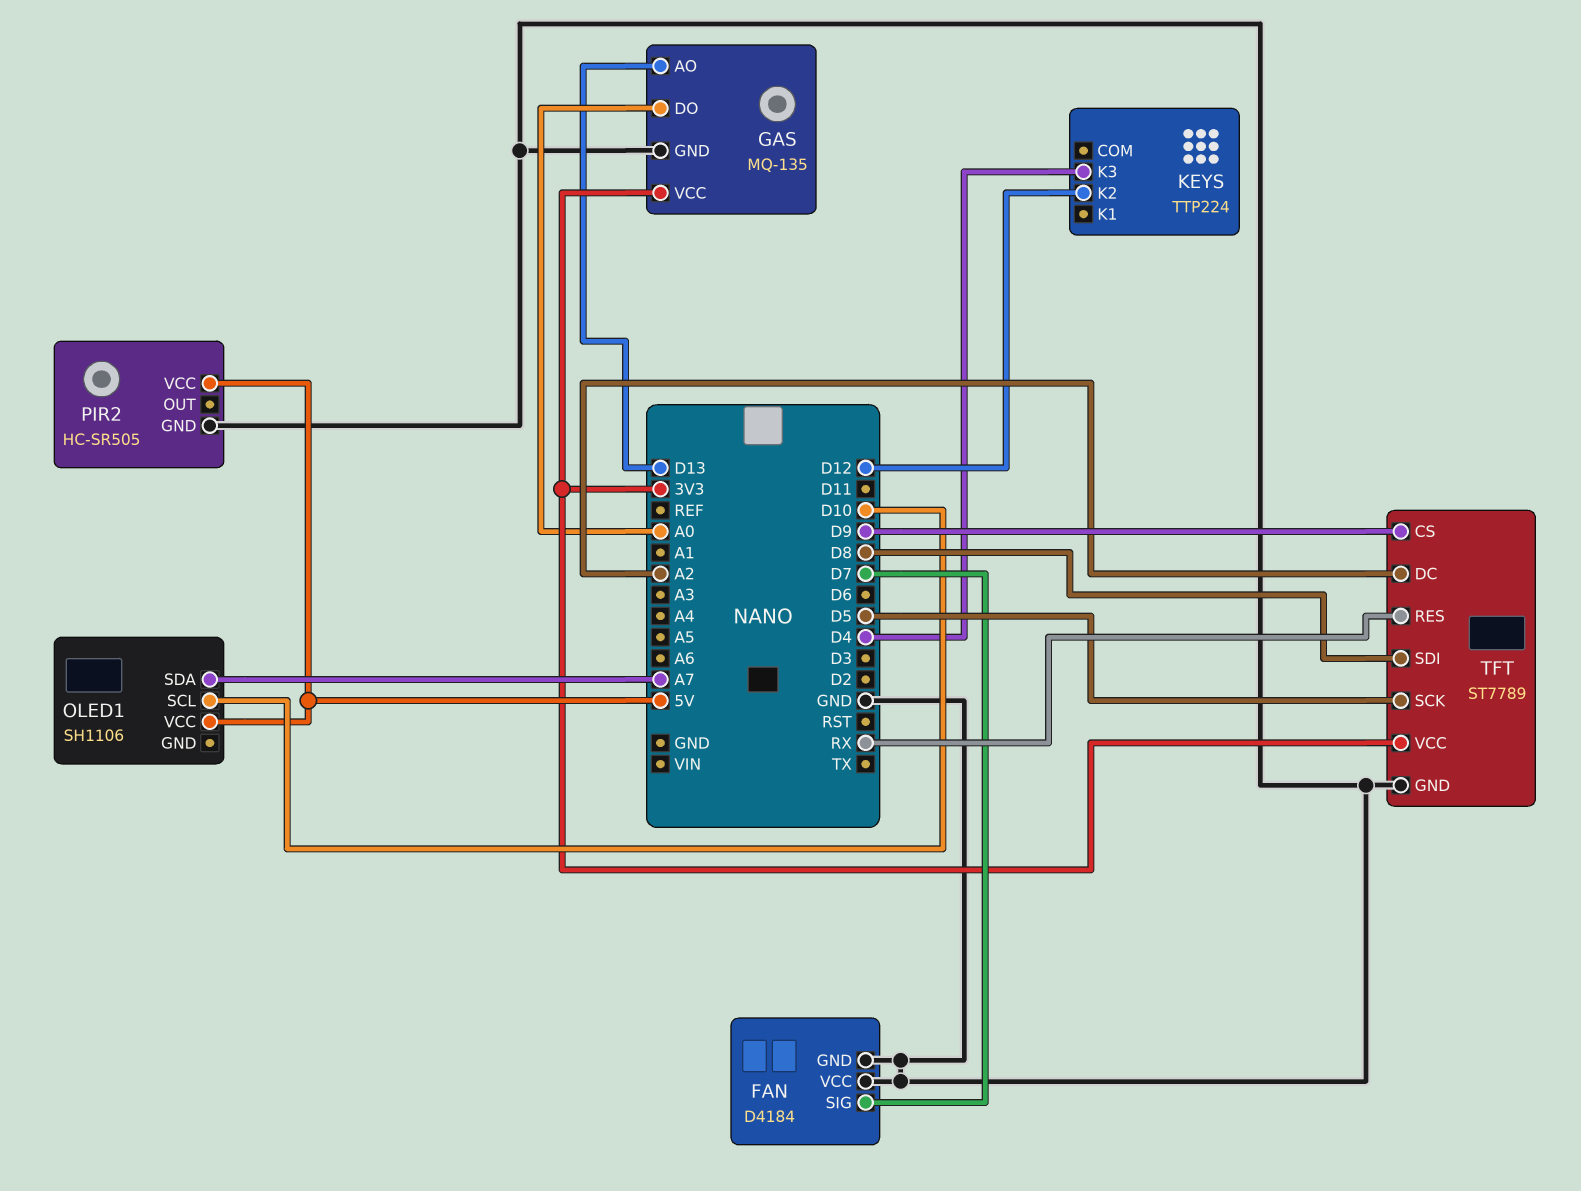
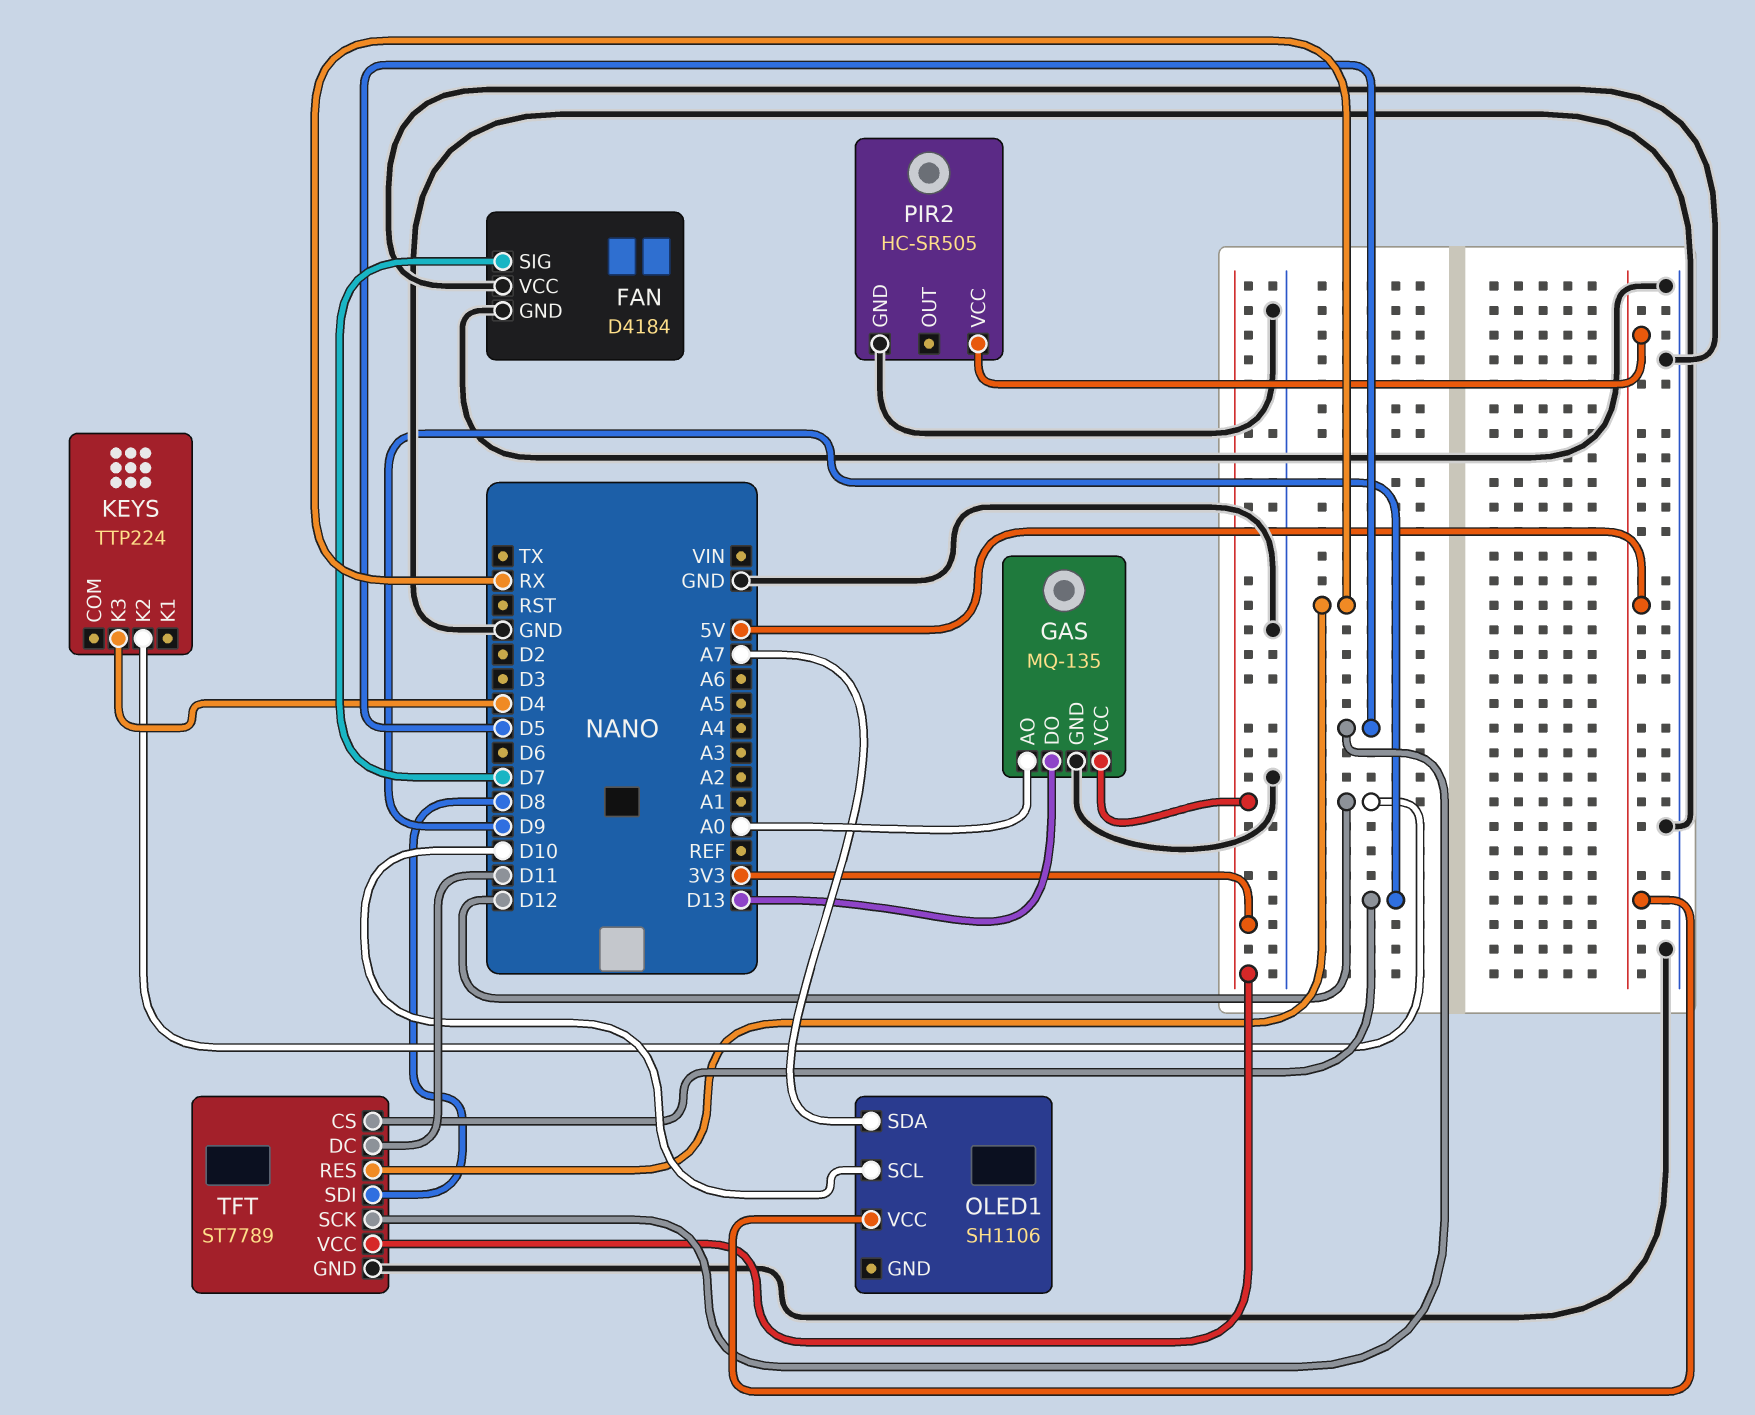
GAS pin AO: D13 -> A0
GAS pin DO: A0 -> D13
TFT pin DC: A2 -> D11

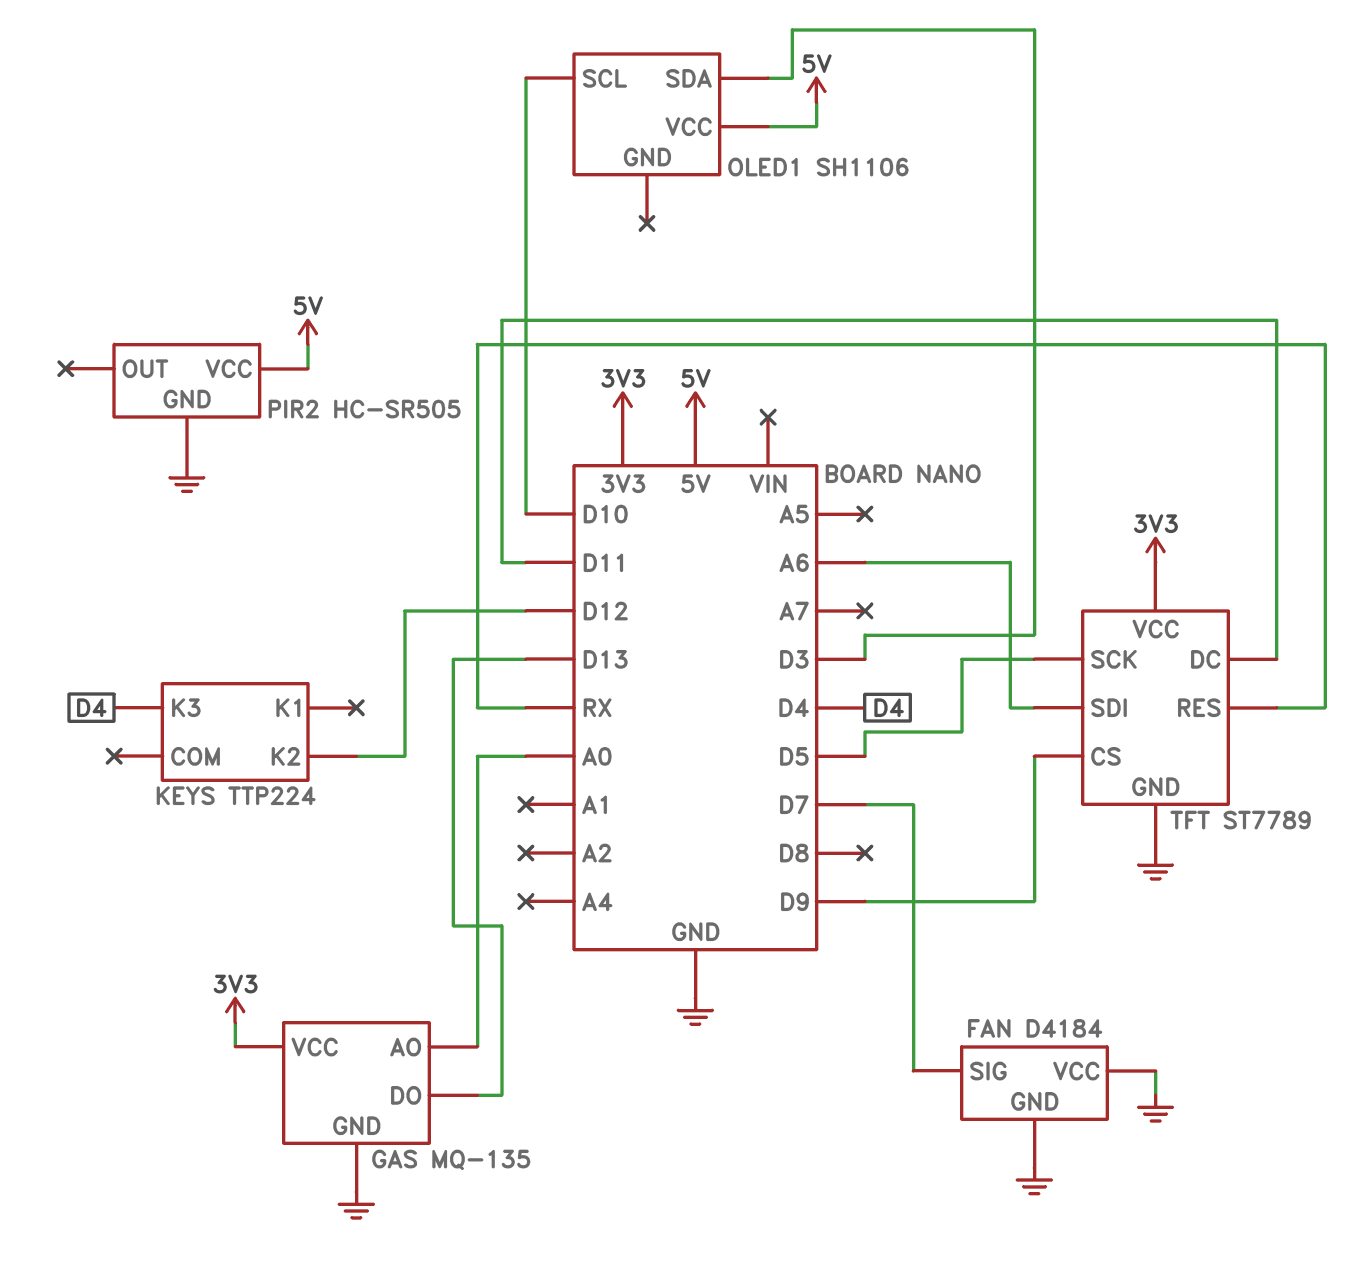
OLED1 pin SDA: A7 -> D3
TFT pin SDI: D8 -> A6

